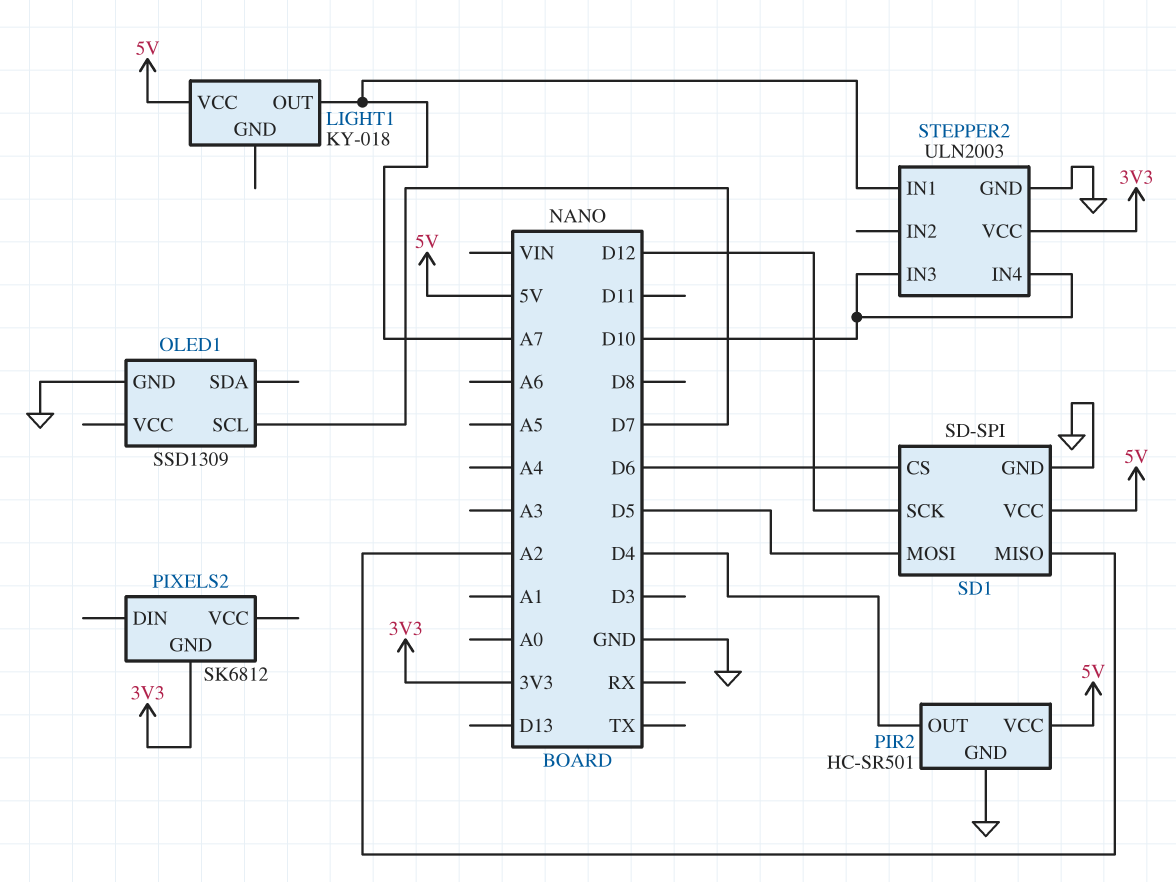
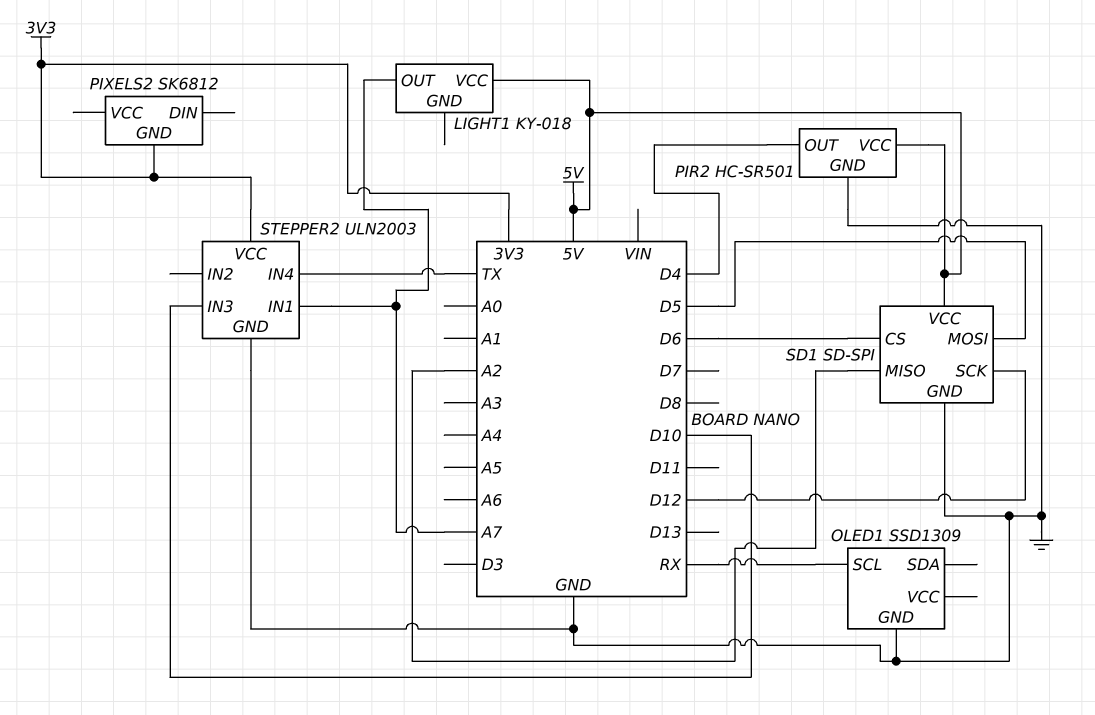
OLED1 pin SCL: D7 -> RX
STEPPER2 pin IN4: D10 -> TX

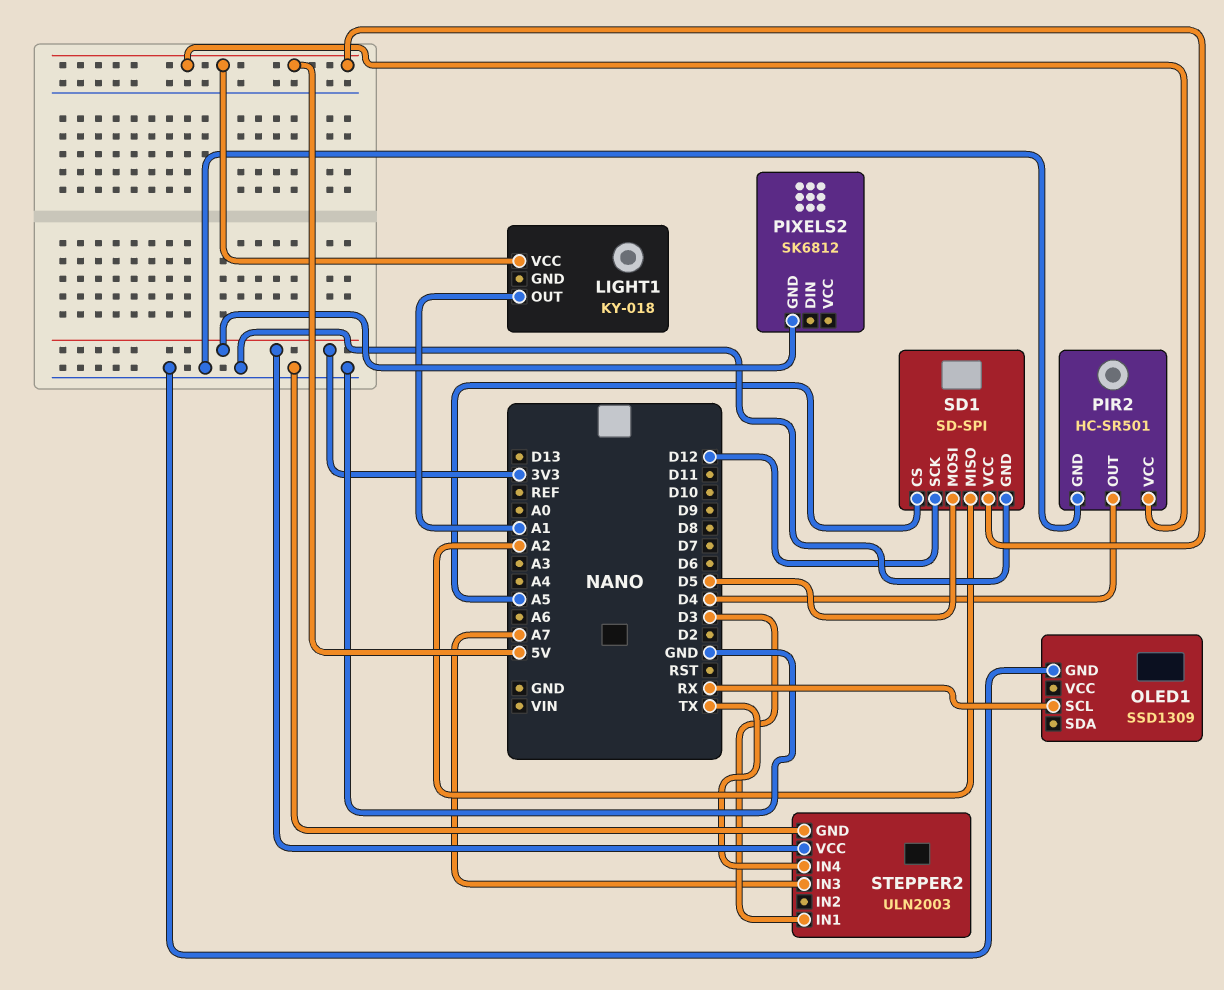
LIGHT1 pin OUT: A7 -> A1
SD1 pin CS: D6 -> A5
STEPPER2 pin IN1: A7 -> D3
STEPPER2 pin IN3: D10 -> A7

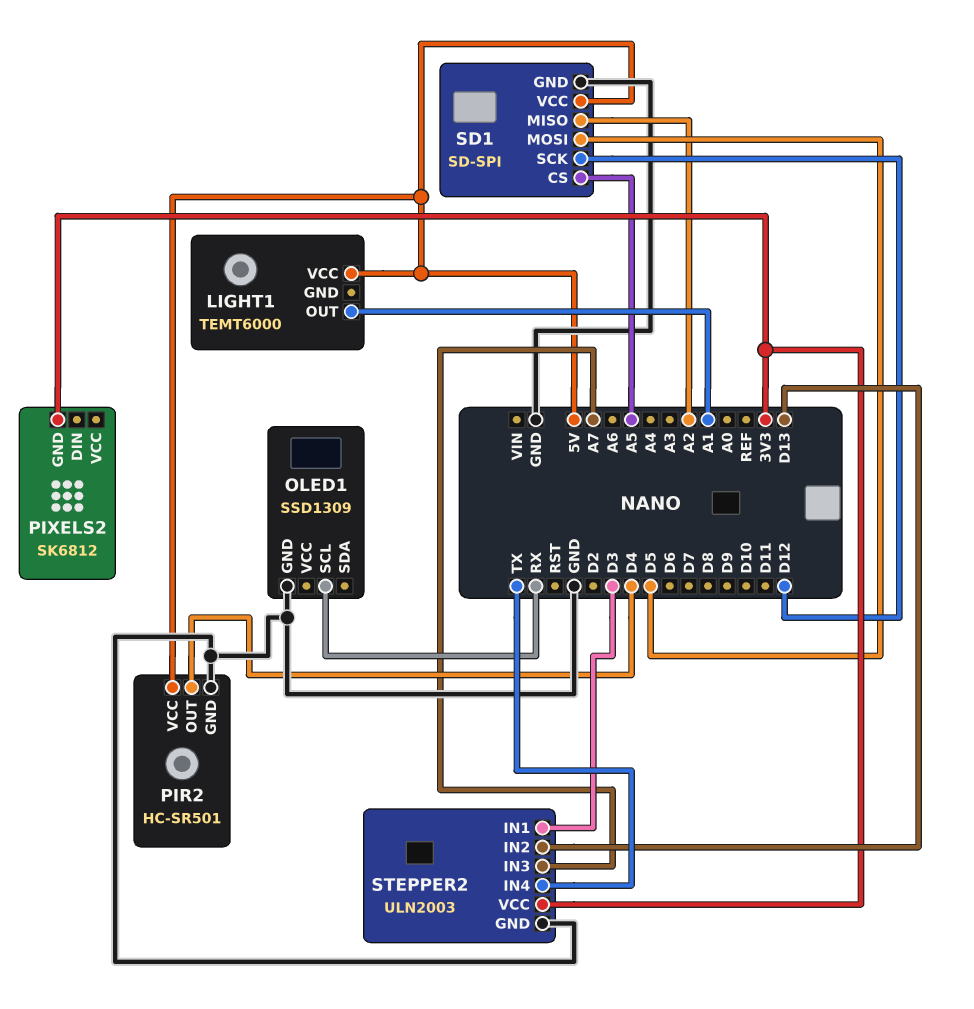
LIGHT1: KY-018 -> TEMT6000
STEPPER2 pin IN2: none -> D13

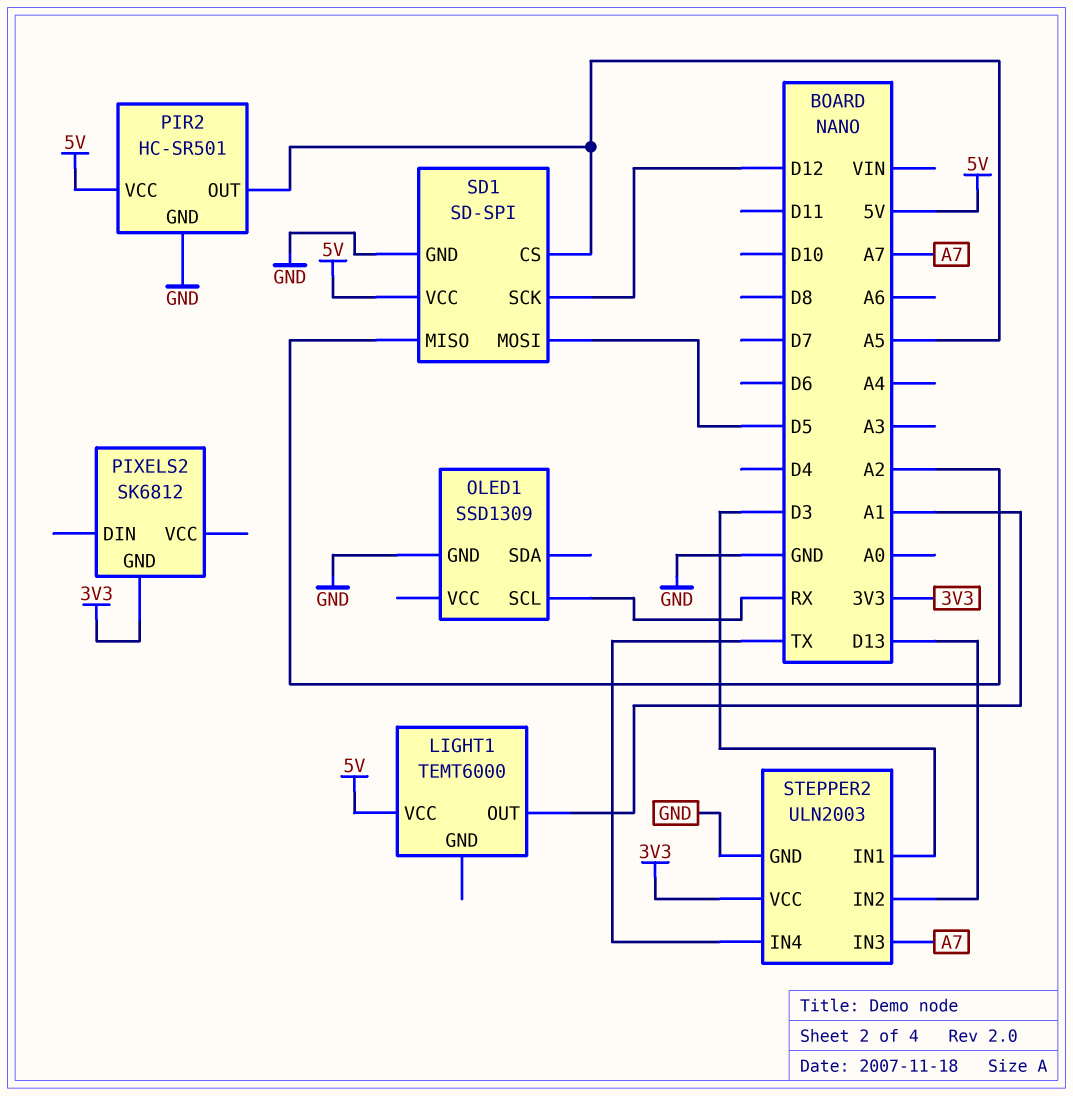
PIR2 pin OUT: D4 -> A5

